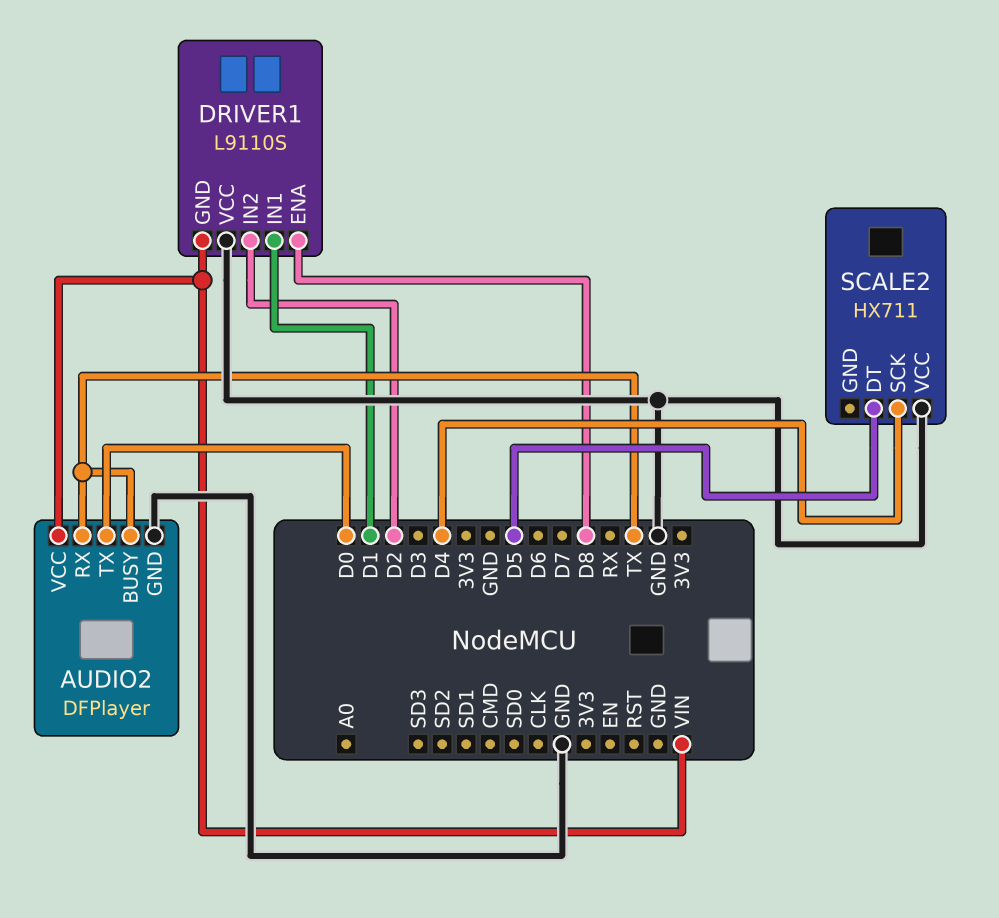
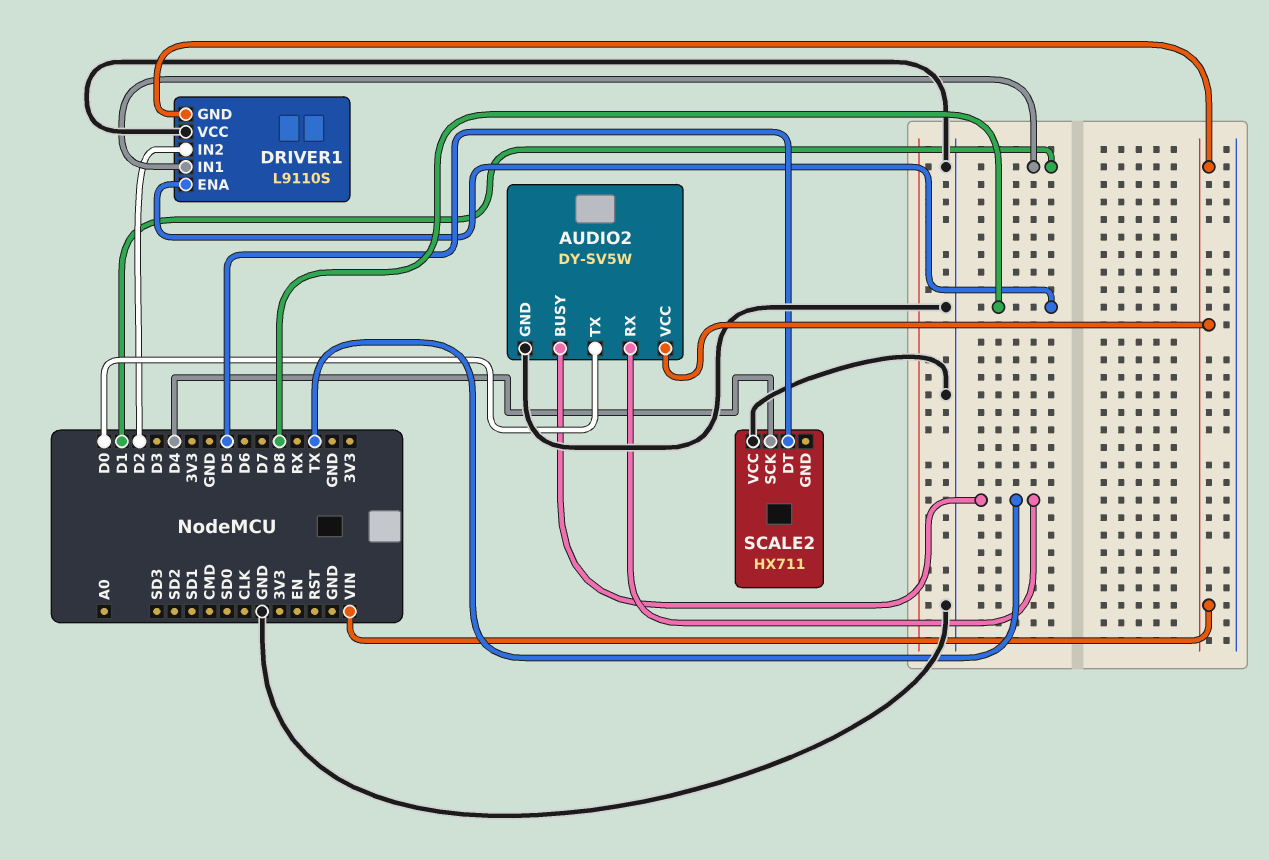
AUDIO2: DFPlayer -> DY-SV5W

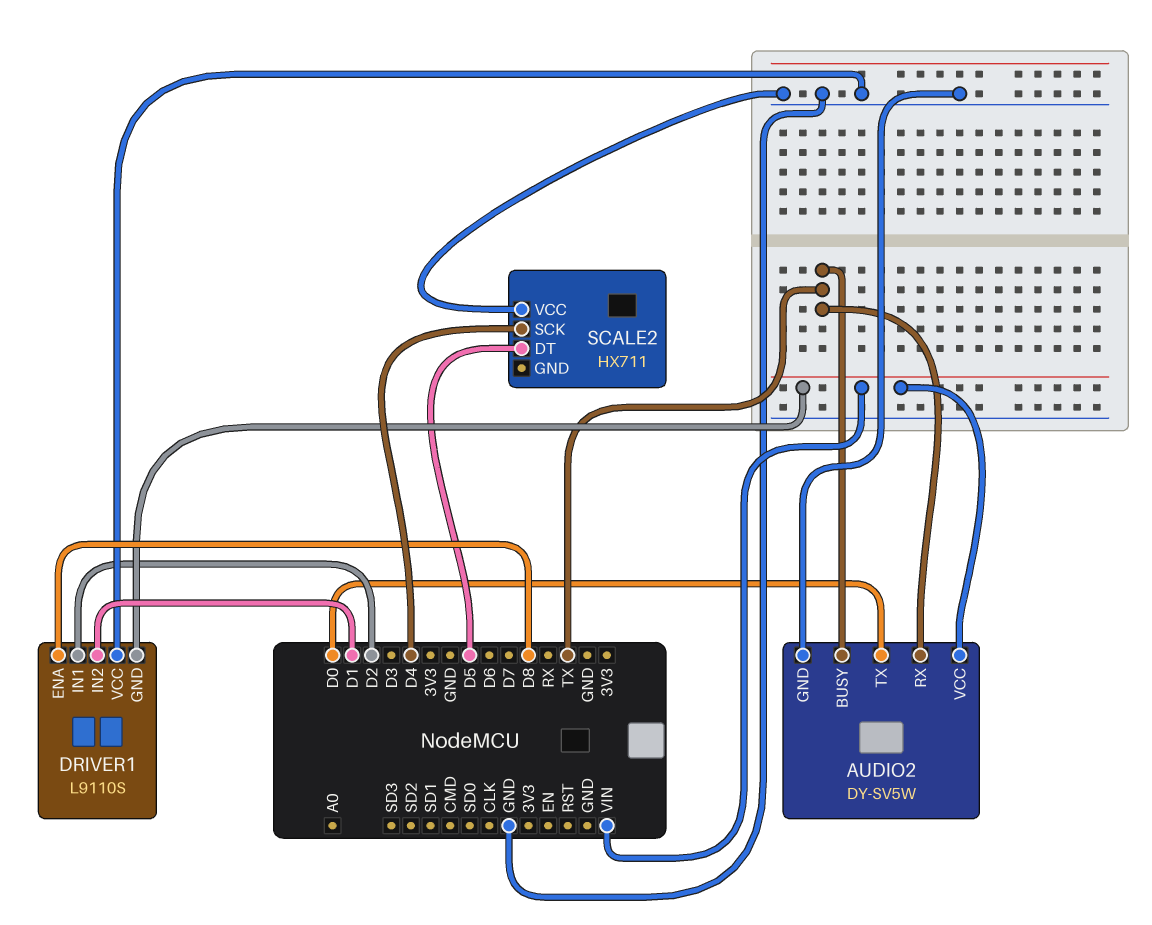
DRIVER1 pin IN1: D1 -> D2
DRIVER1 pin IN2: D2 -> D1

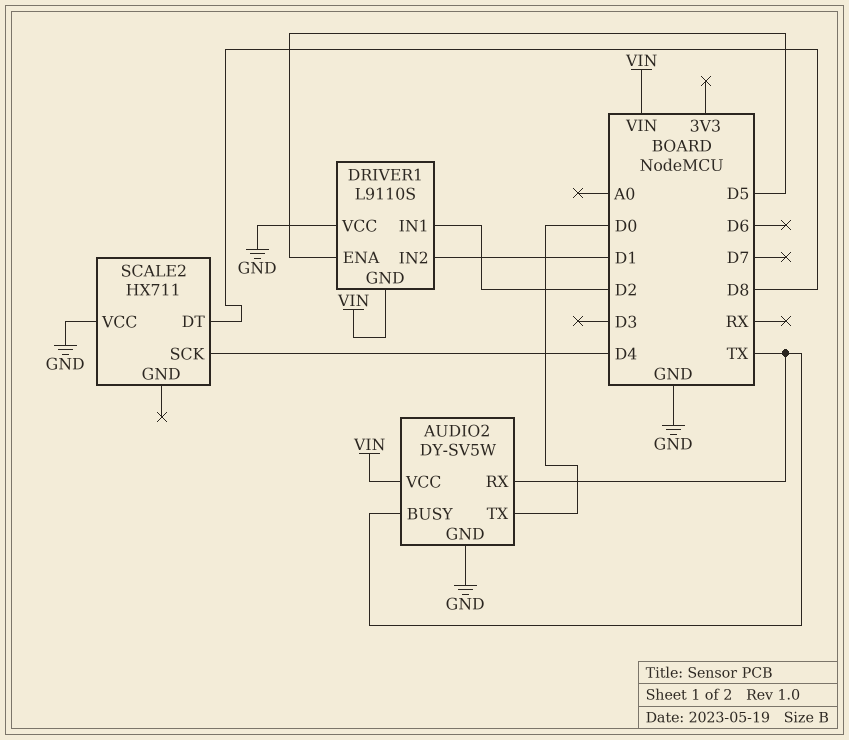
DRIVER1 pin ENA: D8 -> D5
SCALE2 pin DT: D5 -> D8

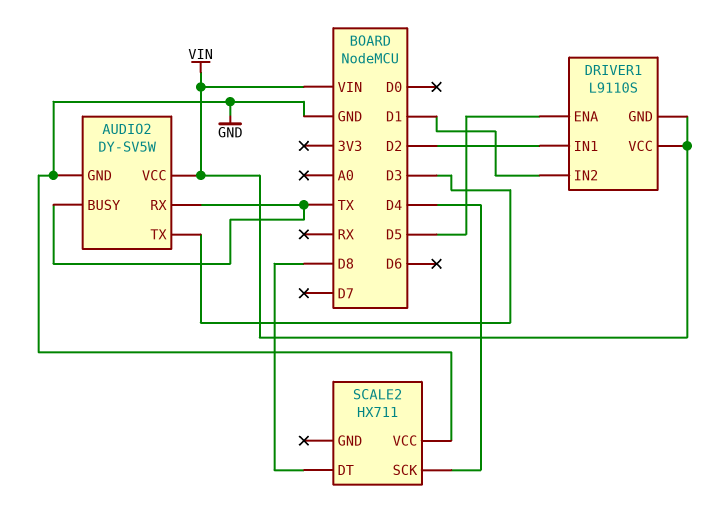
AUDIO2 pin TX: D0 -> D3
DRIVER1 pin VCC: GND -> VIN

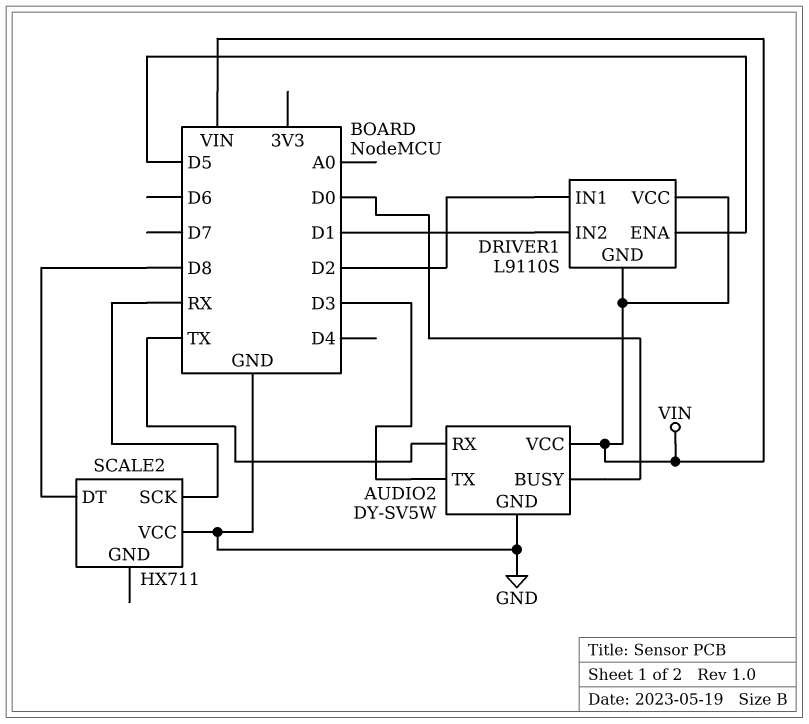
AUDIO2 pin BUSY: TX -> D0
SCALE2 pin SCK: D4 -> RX

